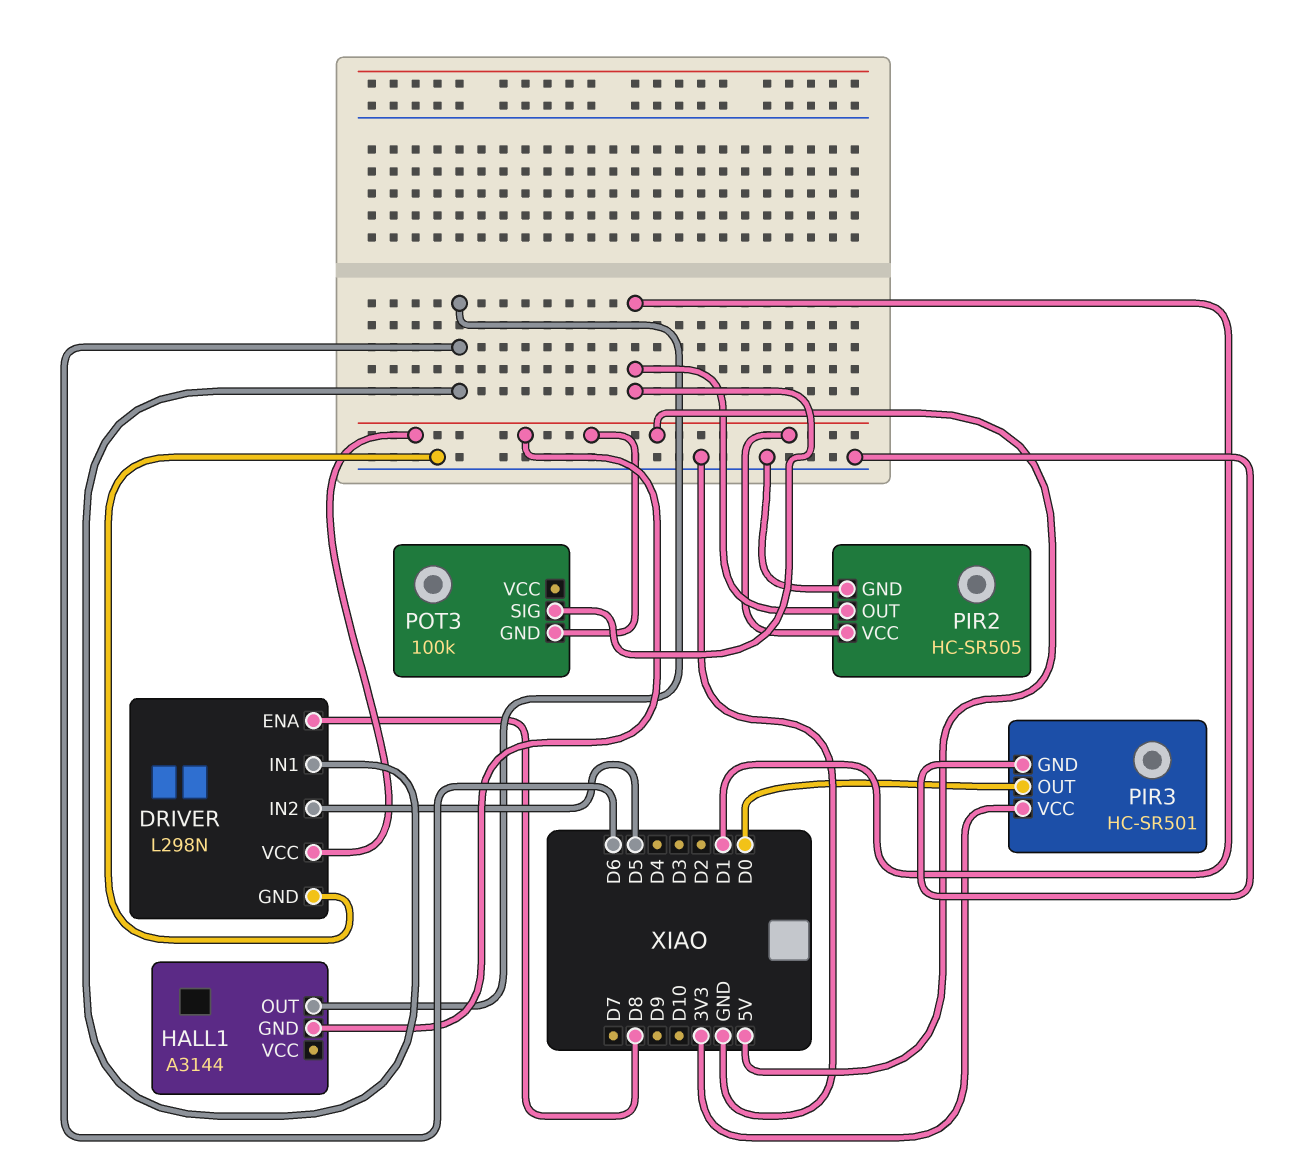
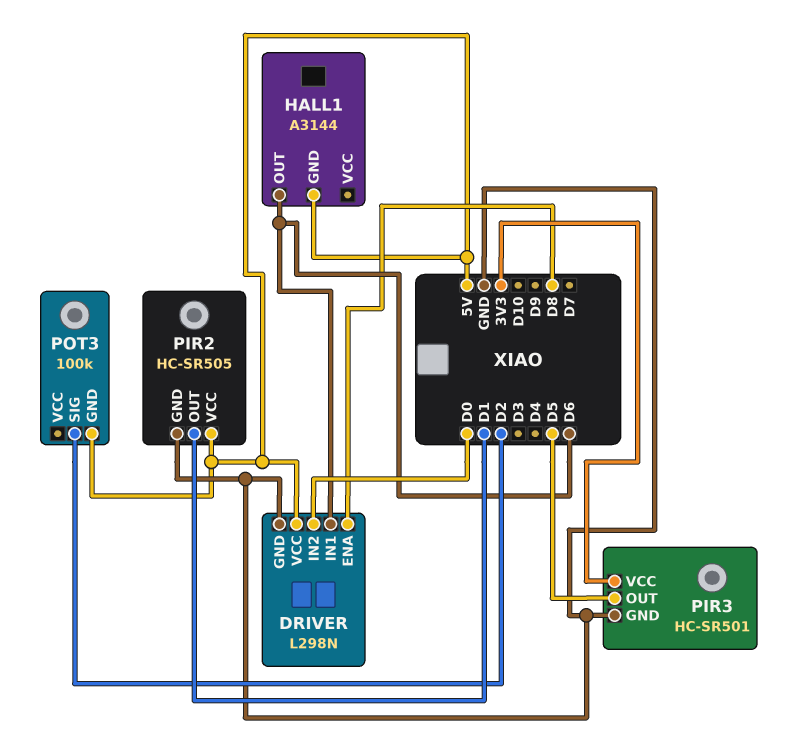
DRIVER pin IN2: D5 -> D0
PIR3 pin OUT: D0 -> D5
POT3 pin SIG: D1 -> D2

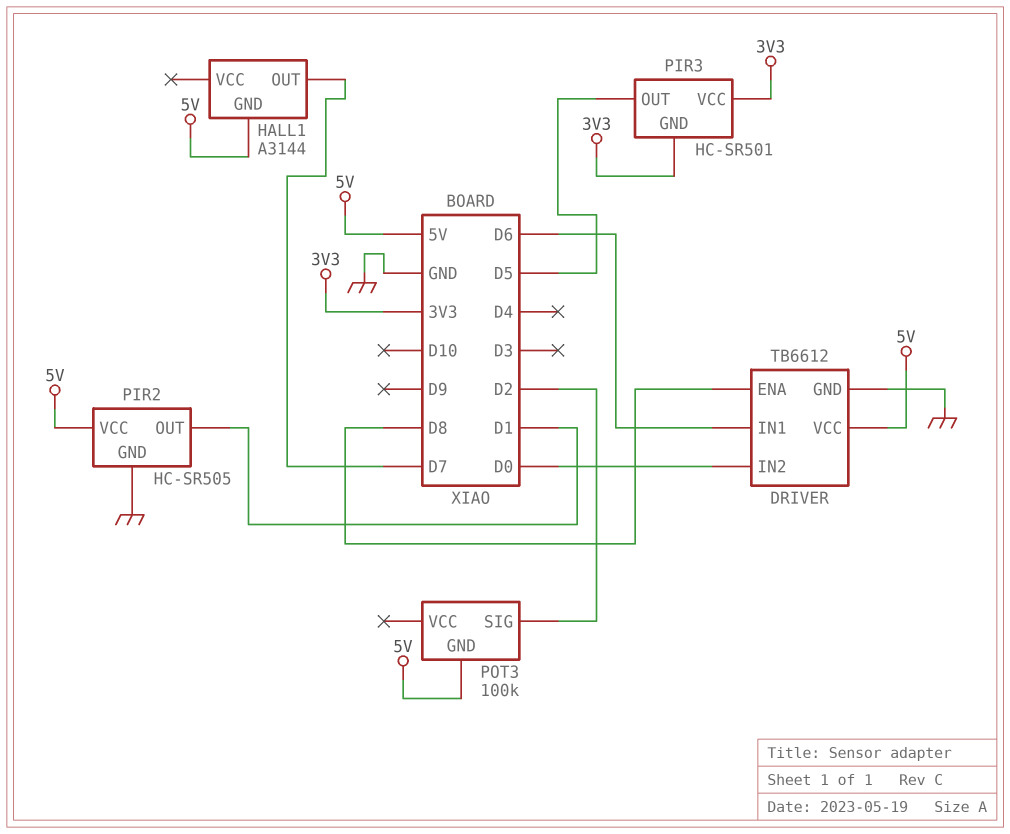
DRIVER: L298N -> TB6612
HALL1 pin OUT: D6 -> D7
PIR3 pin GND: GND -> 3V3

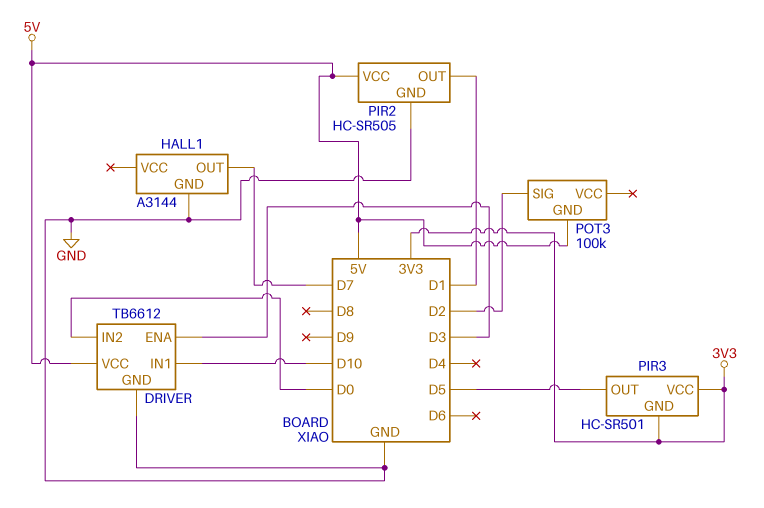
DRIVER pin ENA: D8 -> D3
DRIVER pin IN1: D6 -> D10
HALL1 pin GND: 5V -> GND

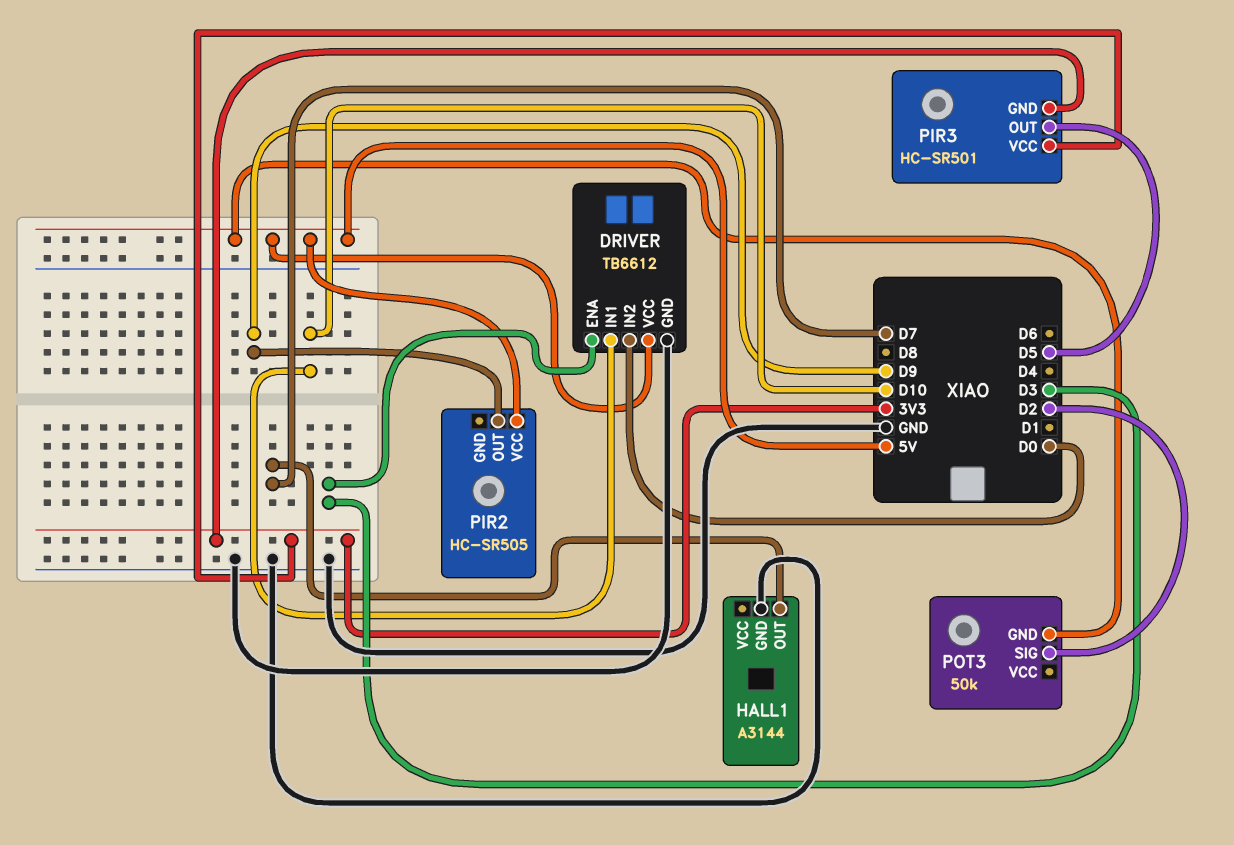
PIR2 pin GND: GND -> none
PIR2 pin OUT: D1 -> D9
POT3: 100k -> 50k

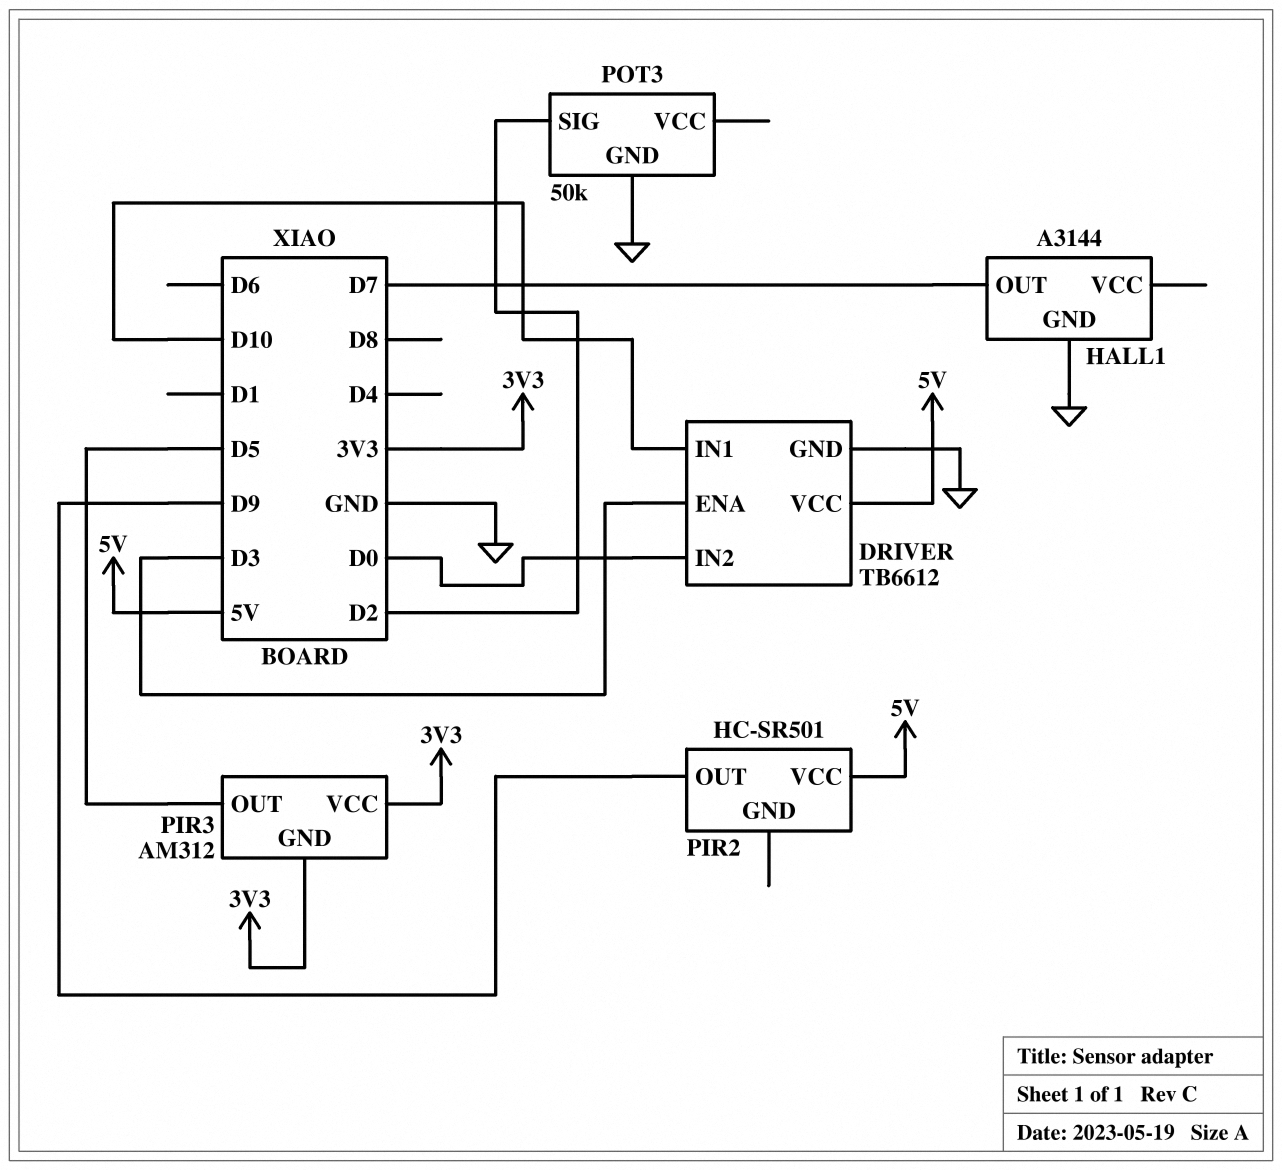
PIR2: HC-SR505 -> HC-SR501
PIR3: HC-SR501 -> AM312
POT3 pin GND: 5V -> GND

